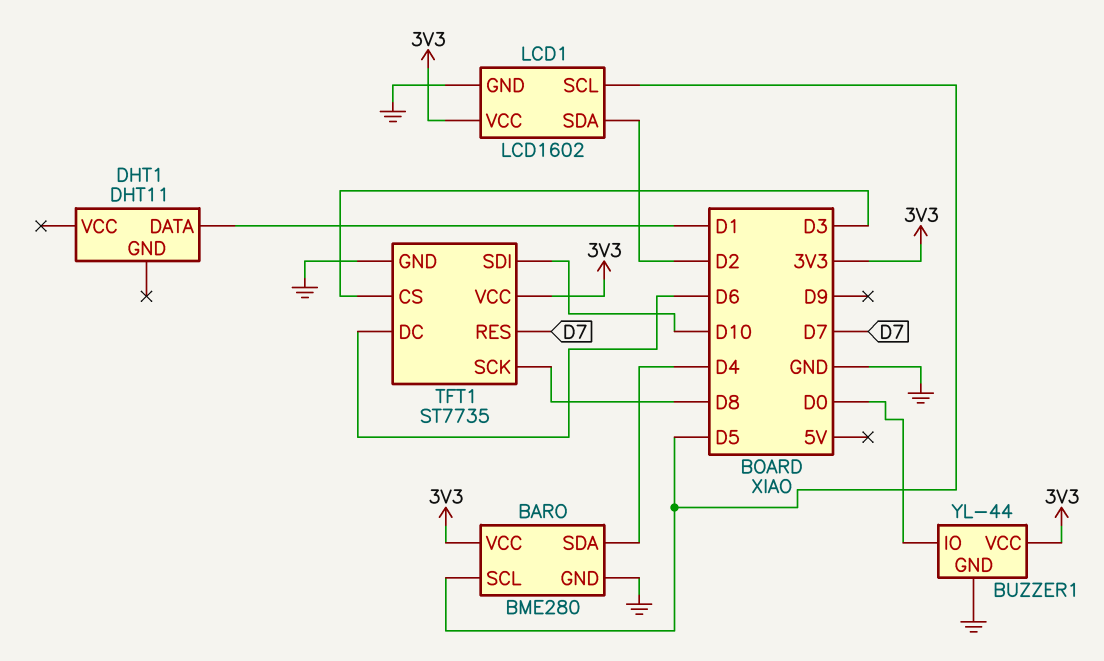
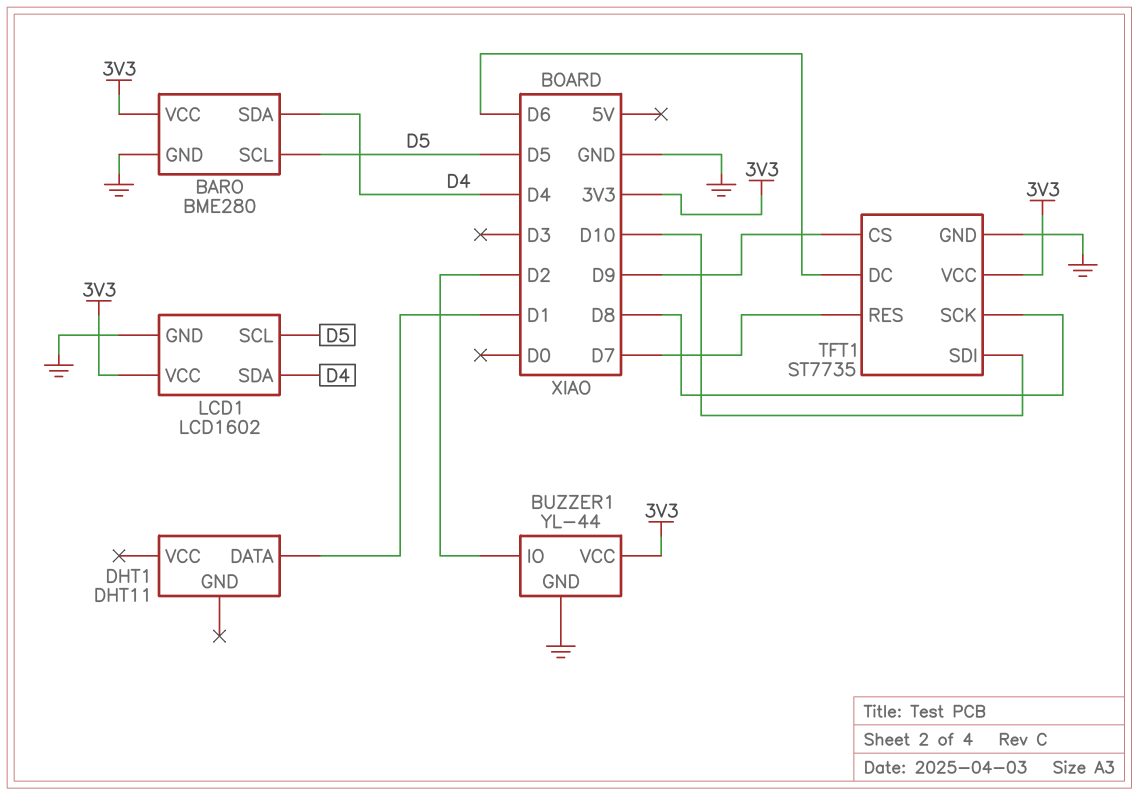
BUZZER1 pin IO: D0 -> D2
LCD1 pin SDA: D2 -> D4
TFT1 pin CS: D3 -> D9

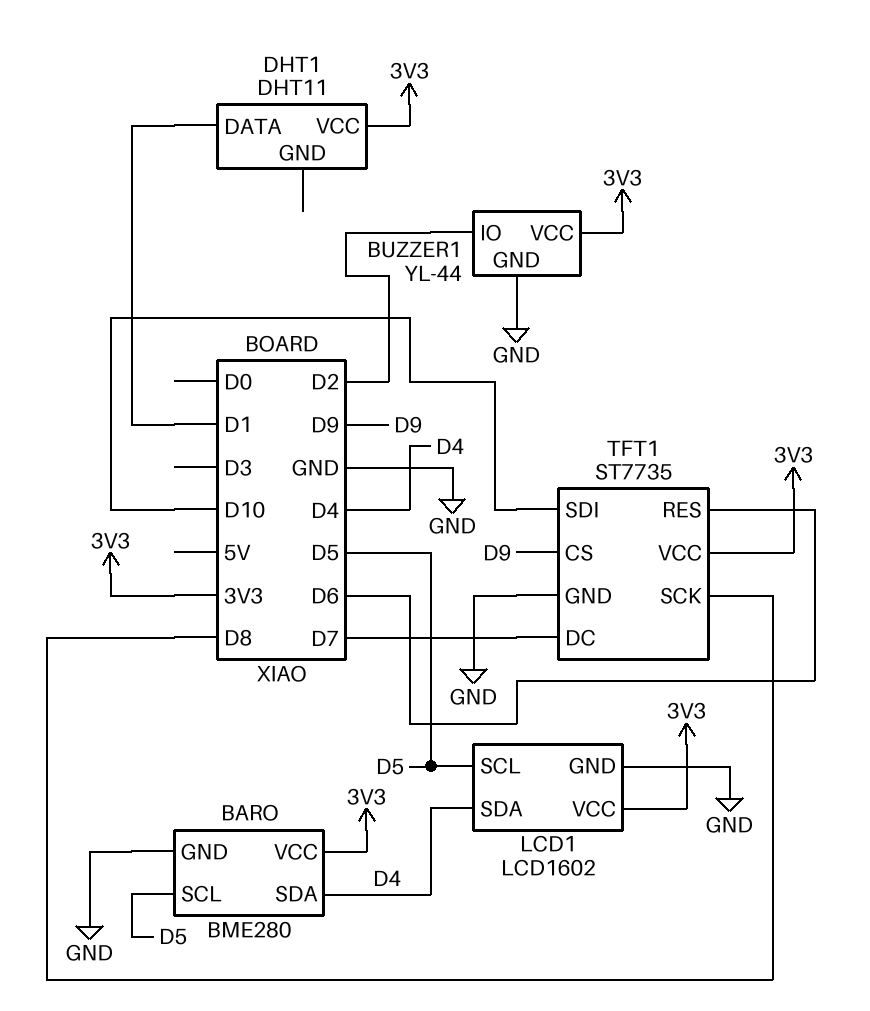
DHT1 pin VCC: none -> 3V3
TFT1 pin DC: D6 -> D7
TFT1 pin RES: D7 -> D6

